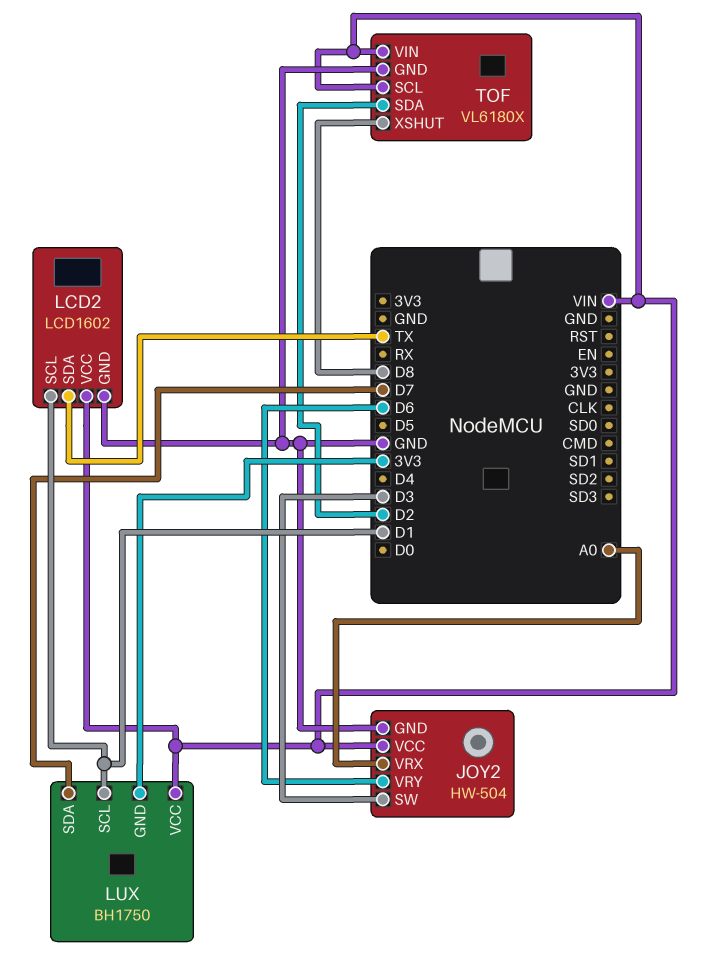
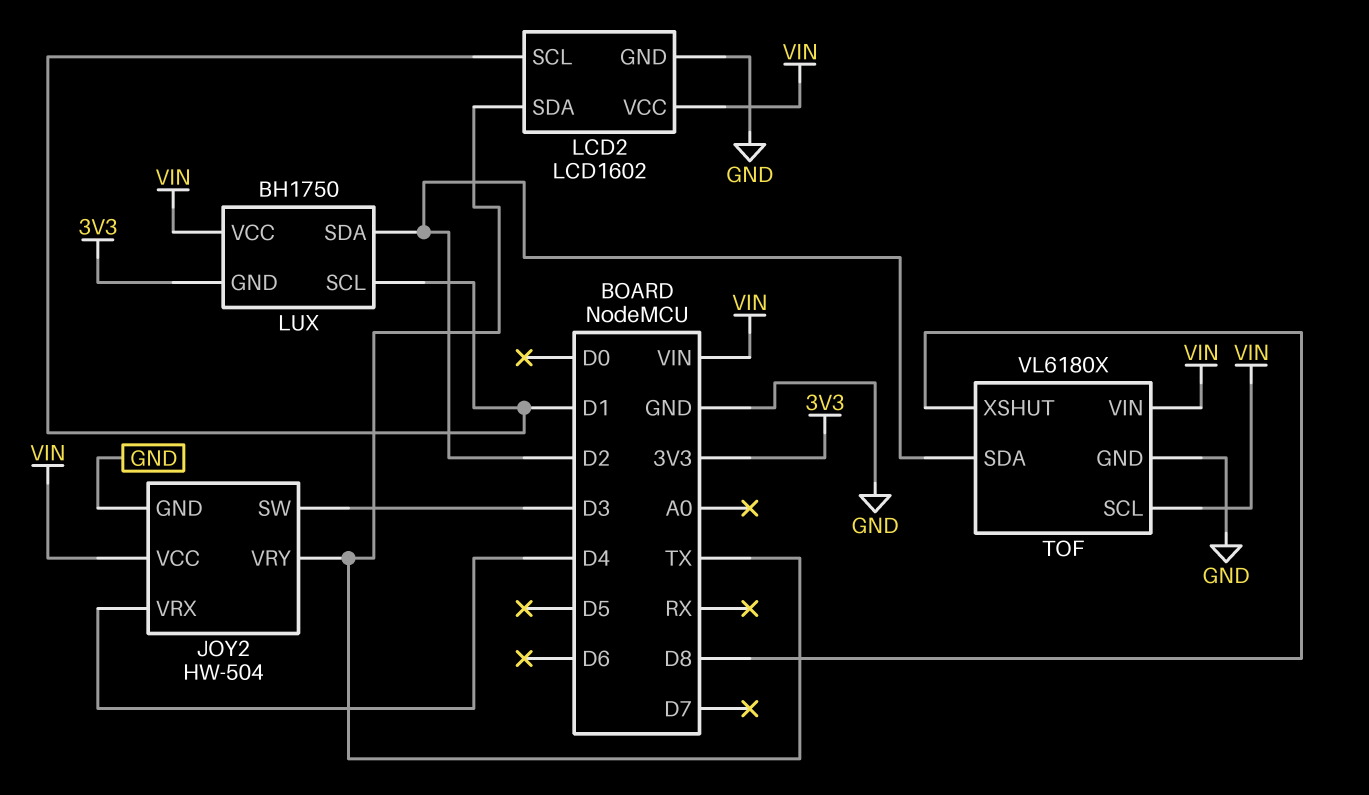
JOY2 pin VRX: A0 -> D4
JOY2 pin VRY: D6 -> TX
LUX pin SDA: D7 -> D2

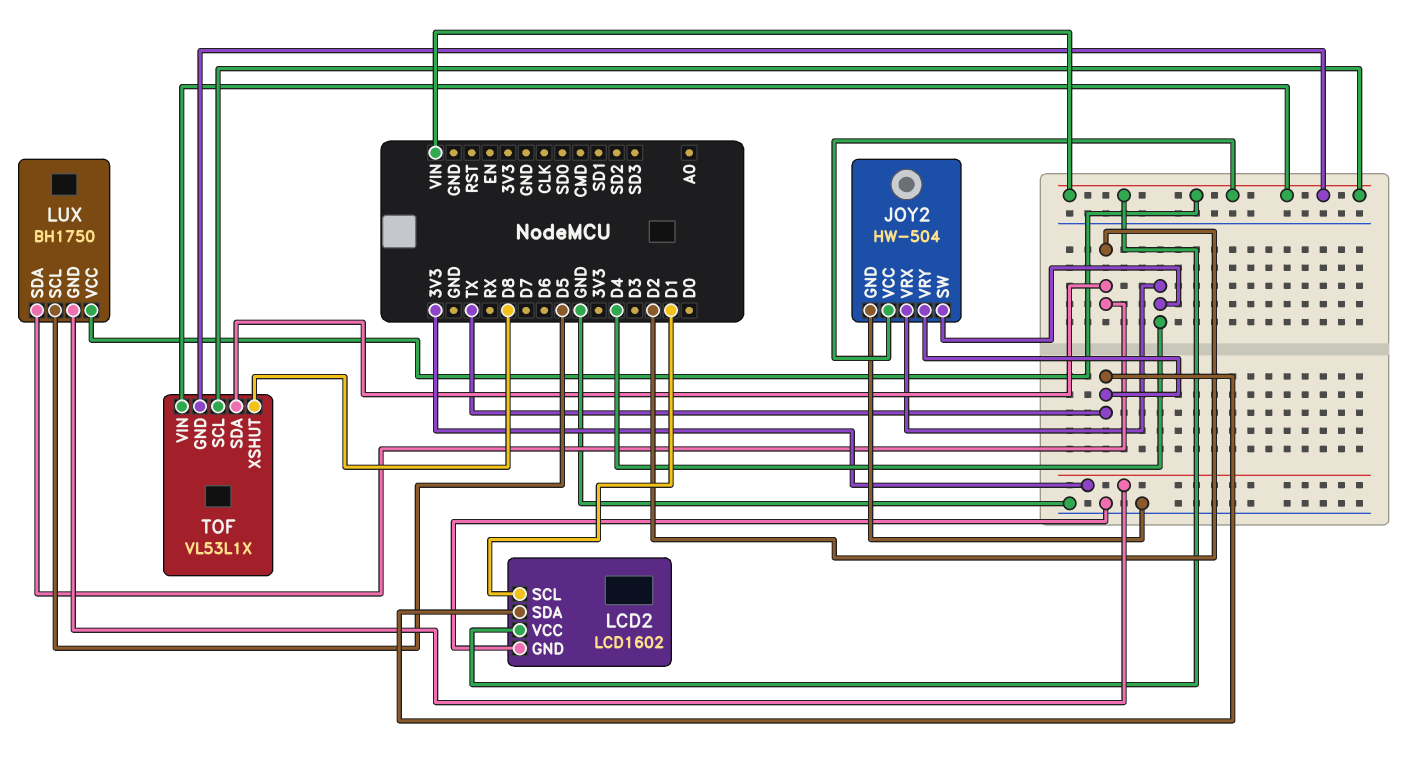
JOY2 pin SW: D3 -> D4
LUX pin SCL: D1 -> D5
TOF: VL6180X -> VL53L1X
TOF pin GND: GND -> VIN

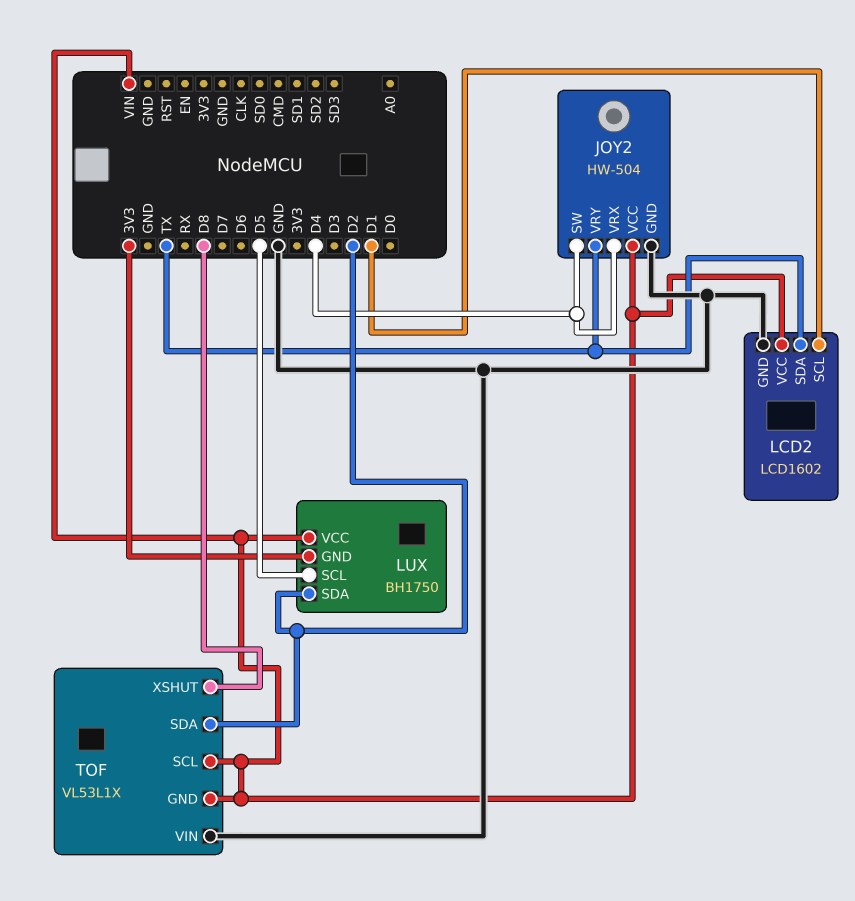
TOF pin VIN: VIN -> GND

